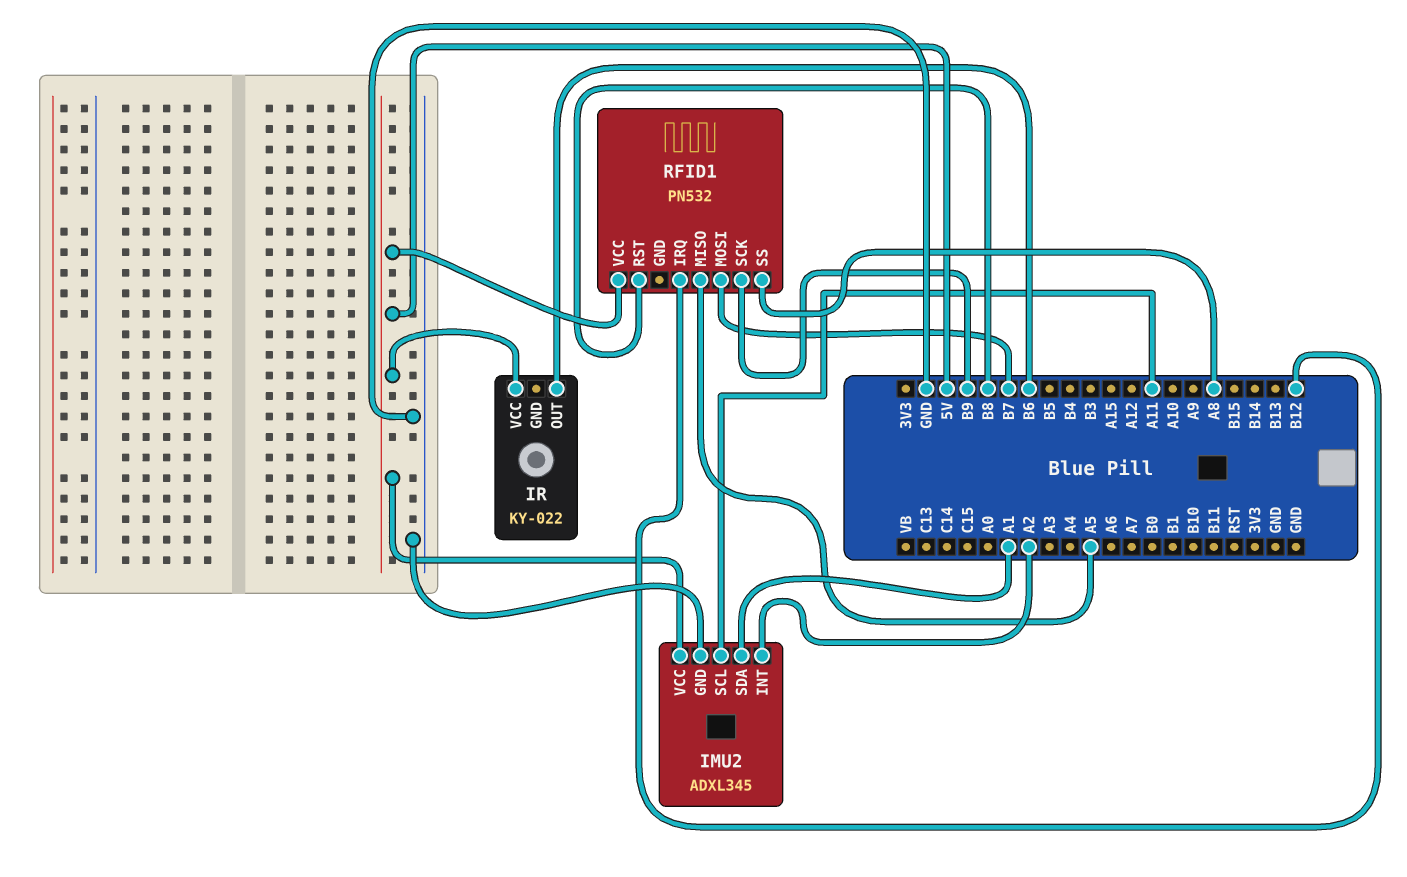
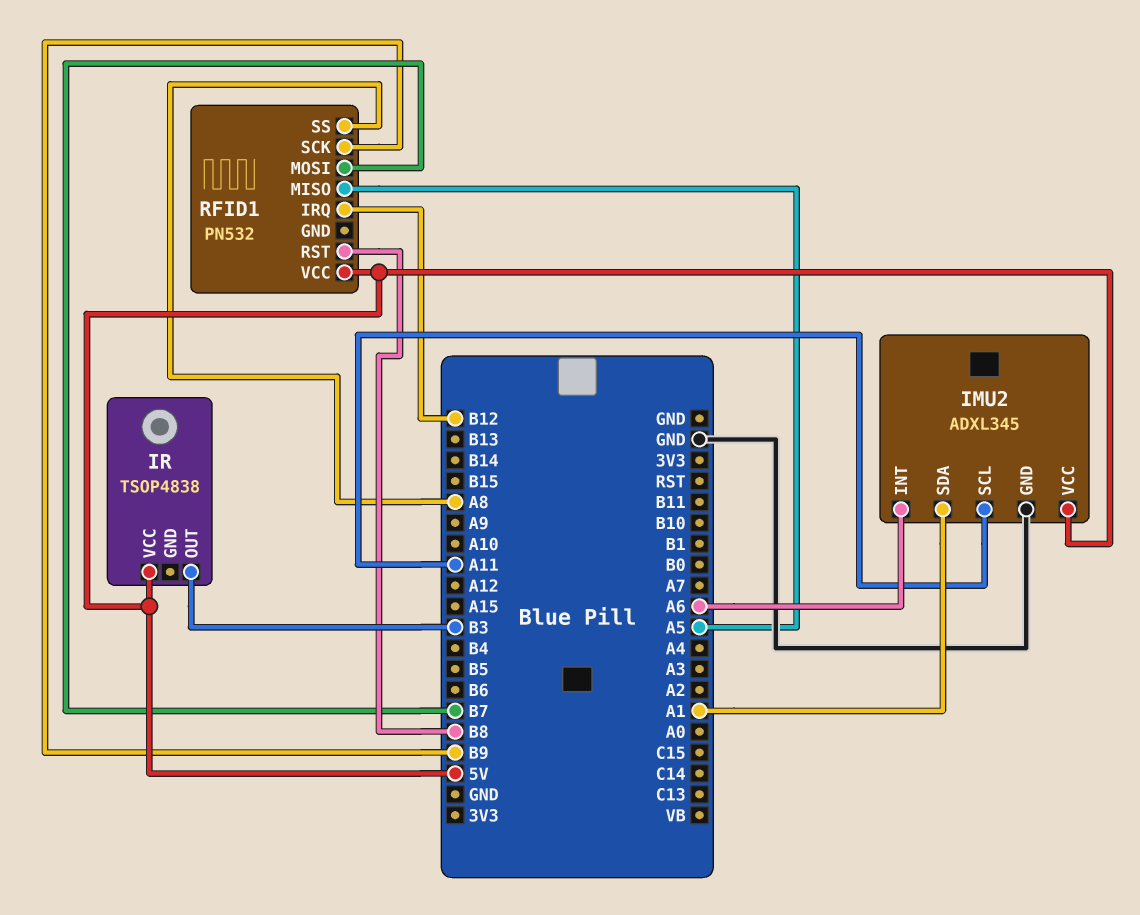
IMU2 pin INT: A2 -> A6
IR: KY-022 -> TSOP4838
IR pin OUT: B6 -> B3

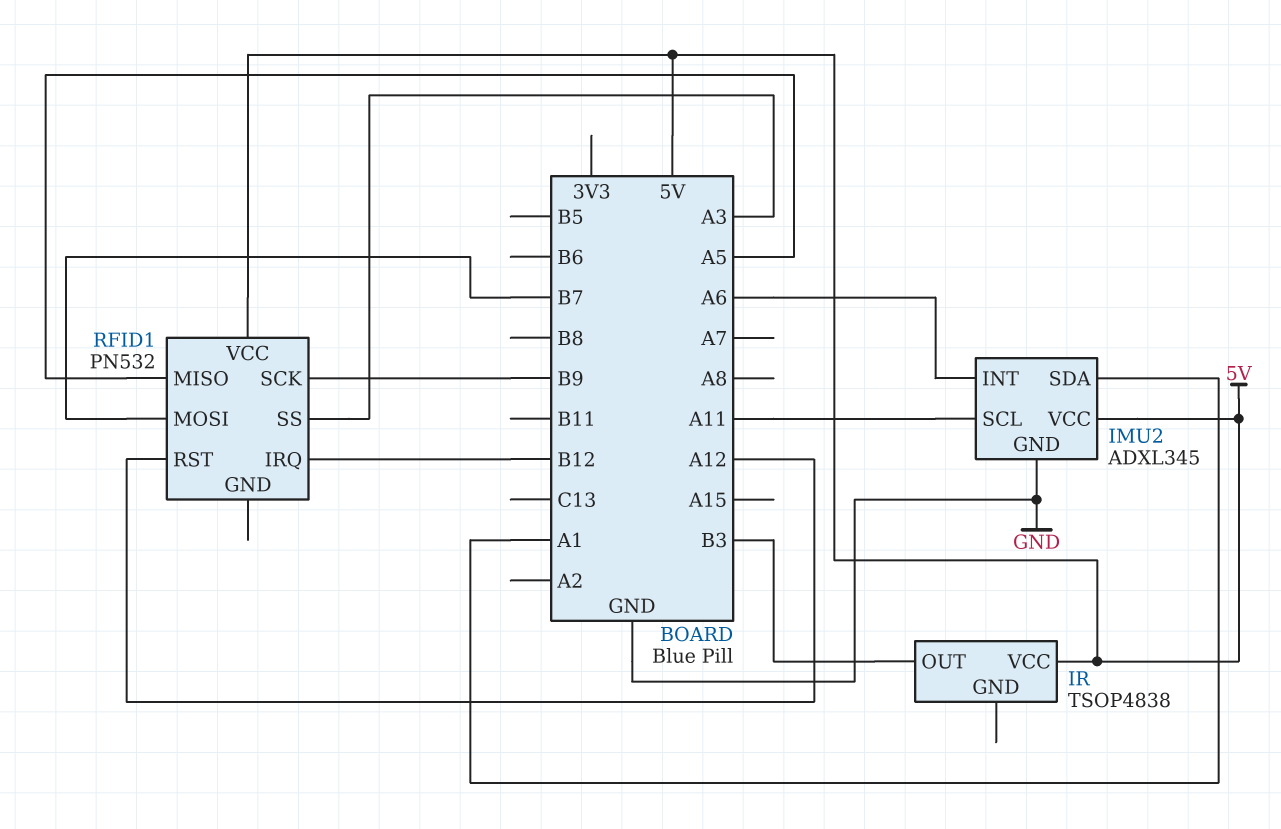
RFID1 pin RST: B8 -> A12
RFID1 pin SS: A8 -> A3

